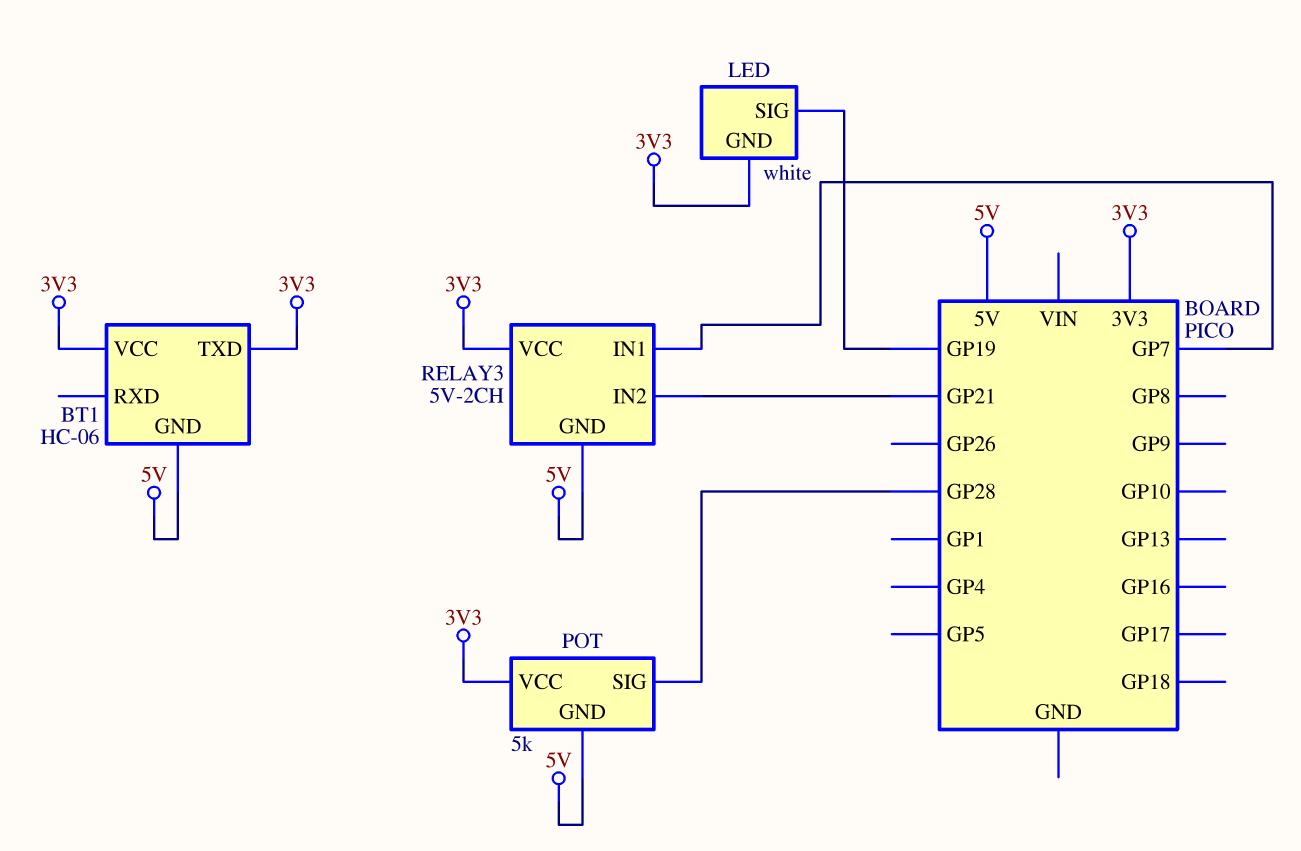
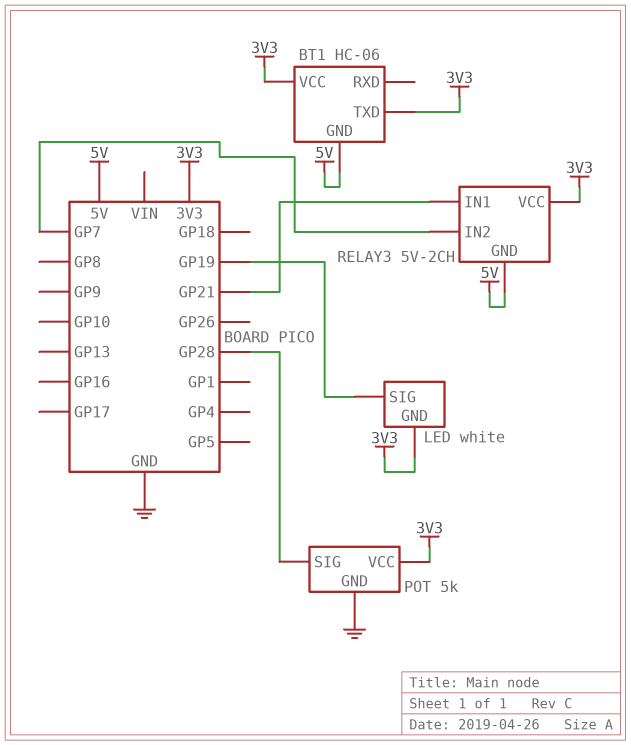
POT pin GND: 5V -> GND
RELAY3 pin IN1: GP7 -> GP21
RELAY3 pin IN2: GP21 -> GP7

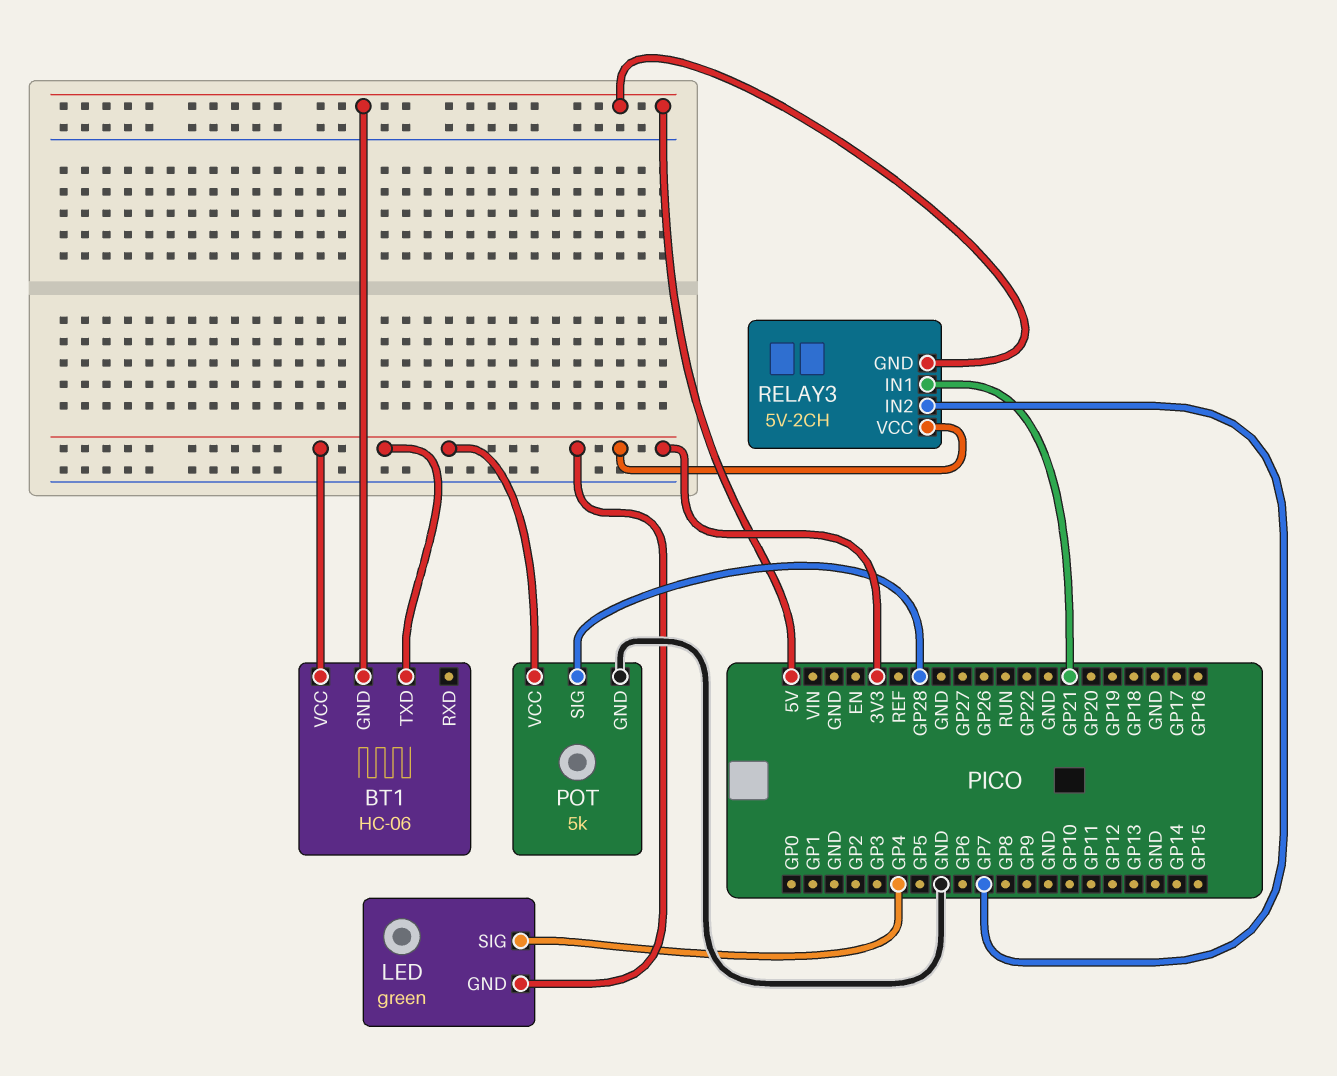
LED: white -> green
LED pin SIG: GP19 -> GP4

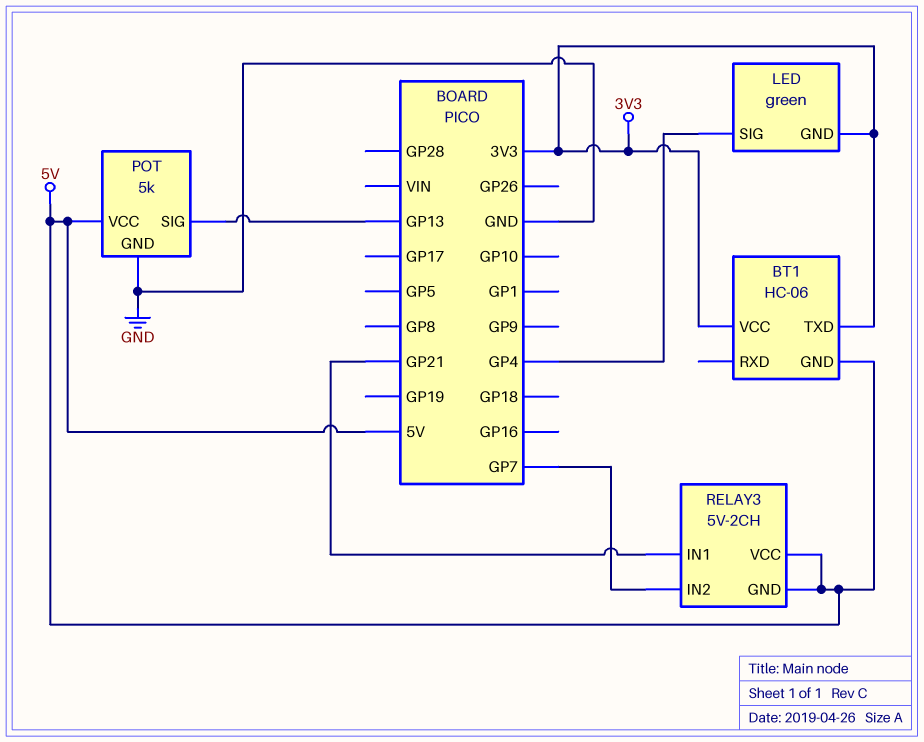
POT pin SIG: GP28 -> GP13
POT pin VCC: 3V3 -> 5V
RELAY3 pin VCC: 3V3 -> 5V

